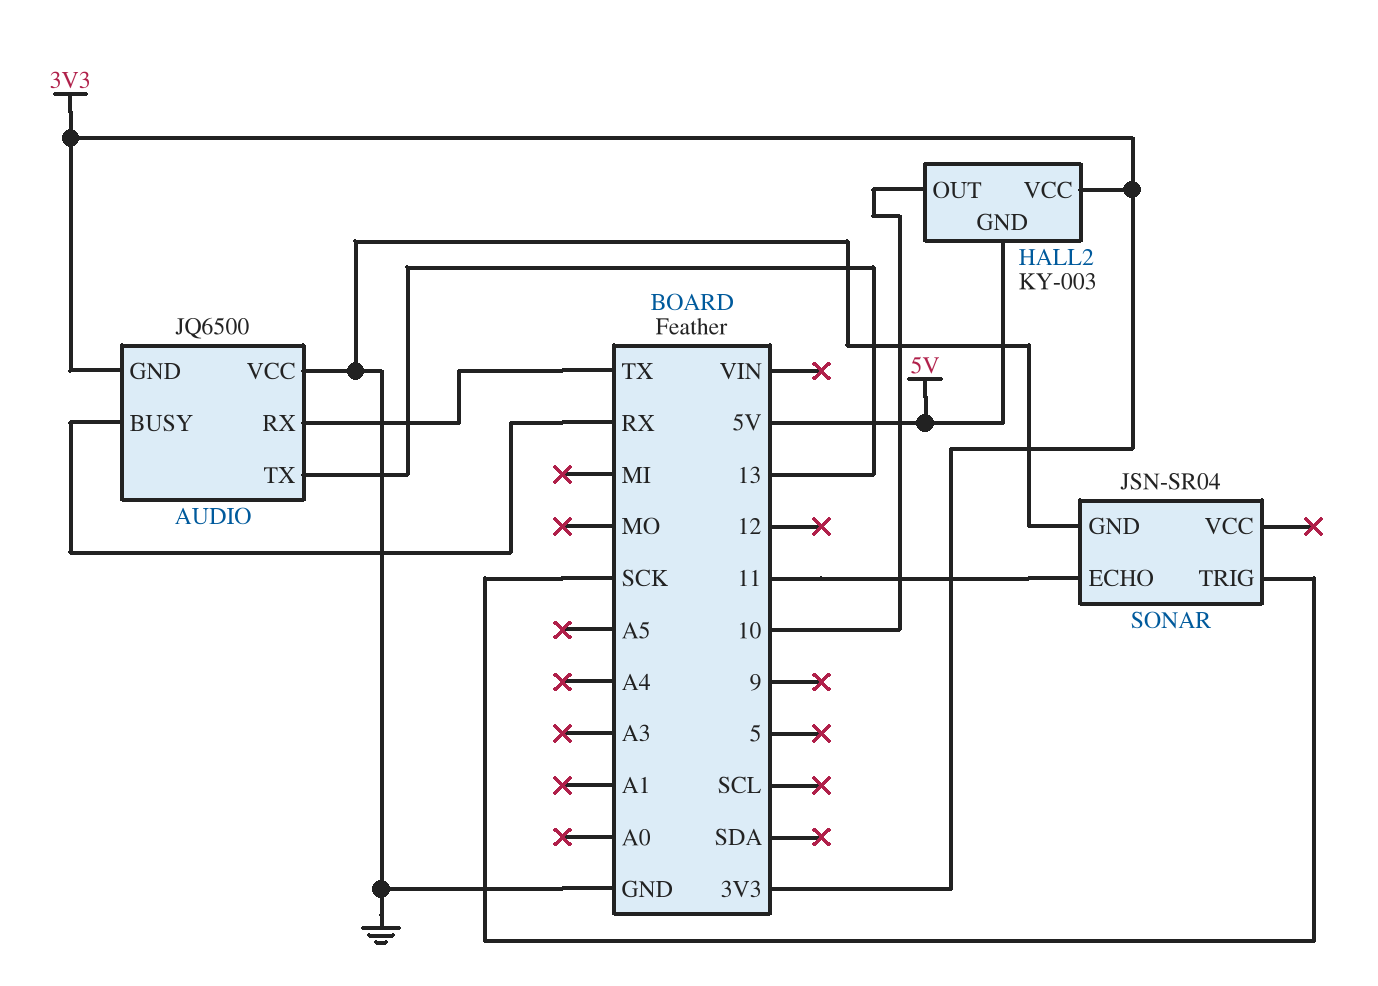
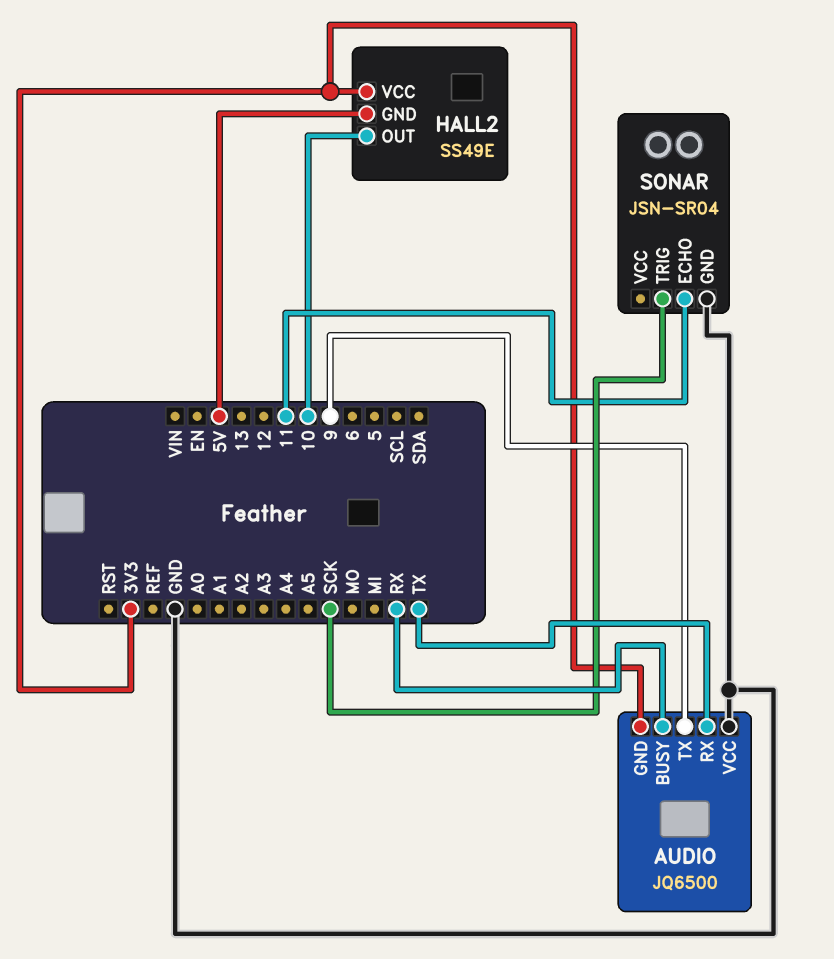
AUDIO pin TX: 13 -> 9
HALL2: KY-003 -> SS49E

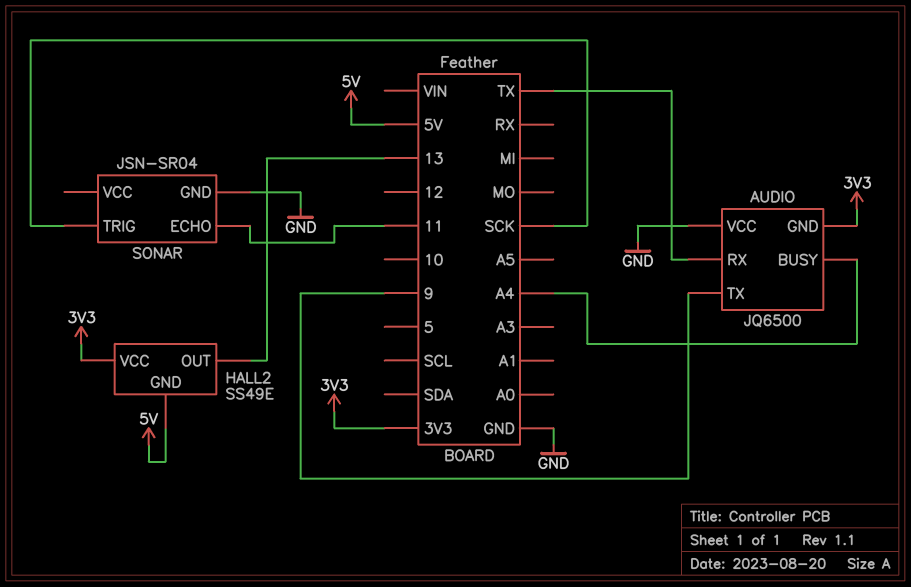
AUDIO pin BUSY: RX -> A4
HALL2 pin OUT: 10 -> 13

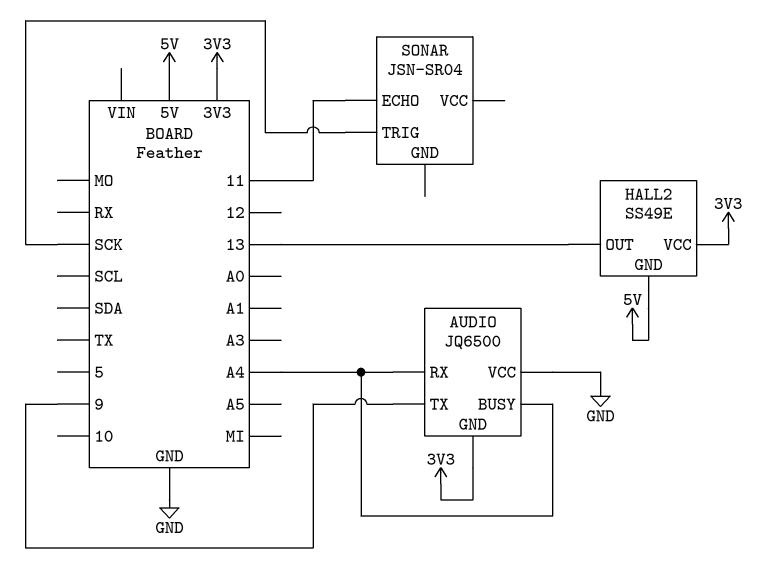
AUDIO pin RX: TX -> A4
SONAR pin GND: GND -> none

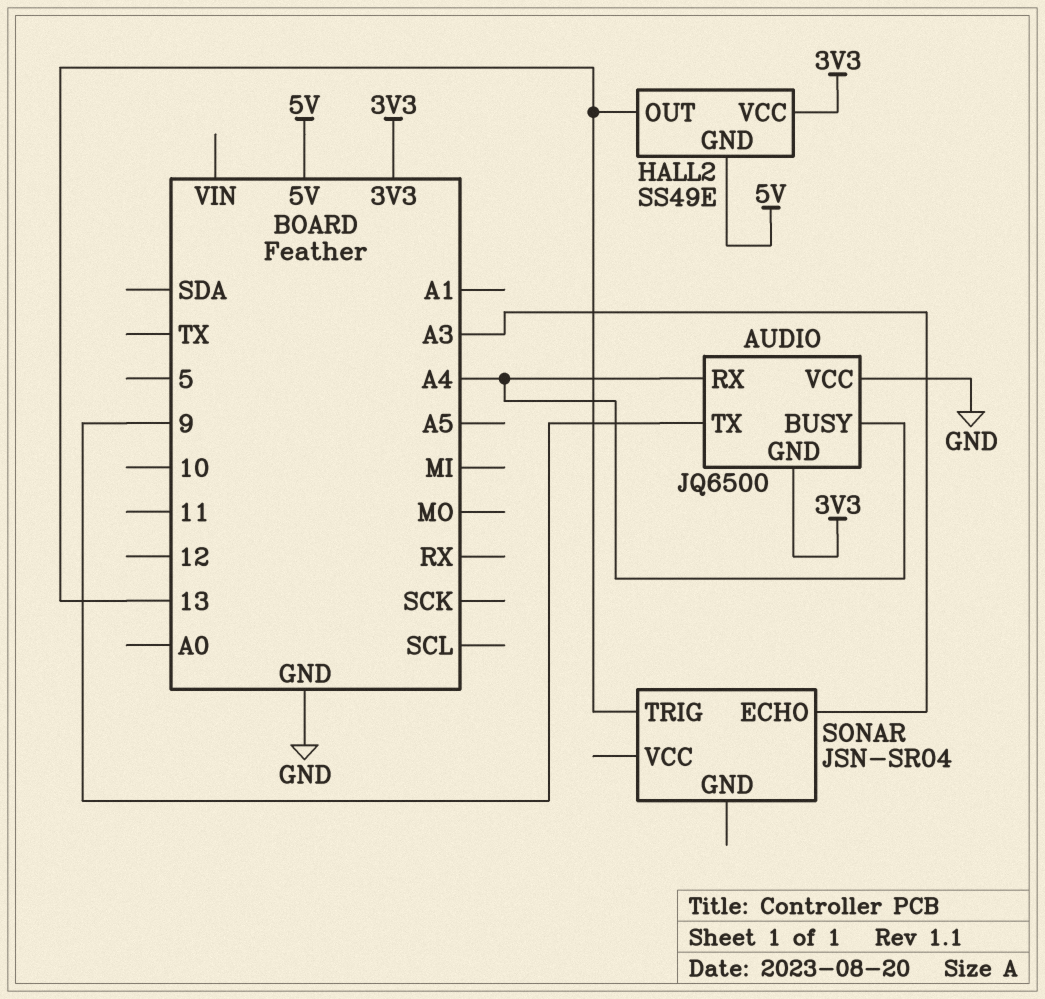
SONAR pin ECHO: 11 -> A3
SONAR pin TRIG: SCK -> 13

